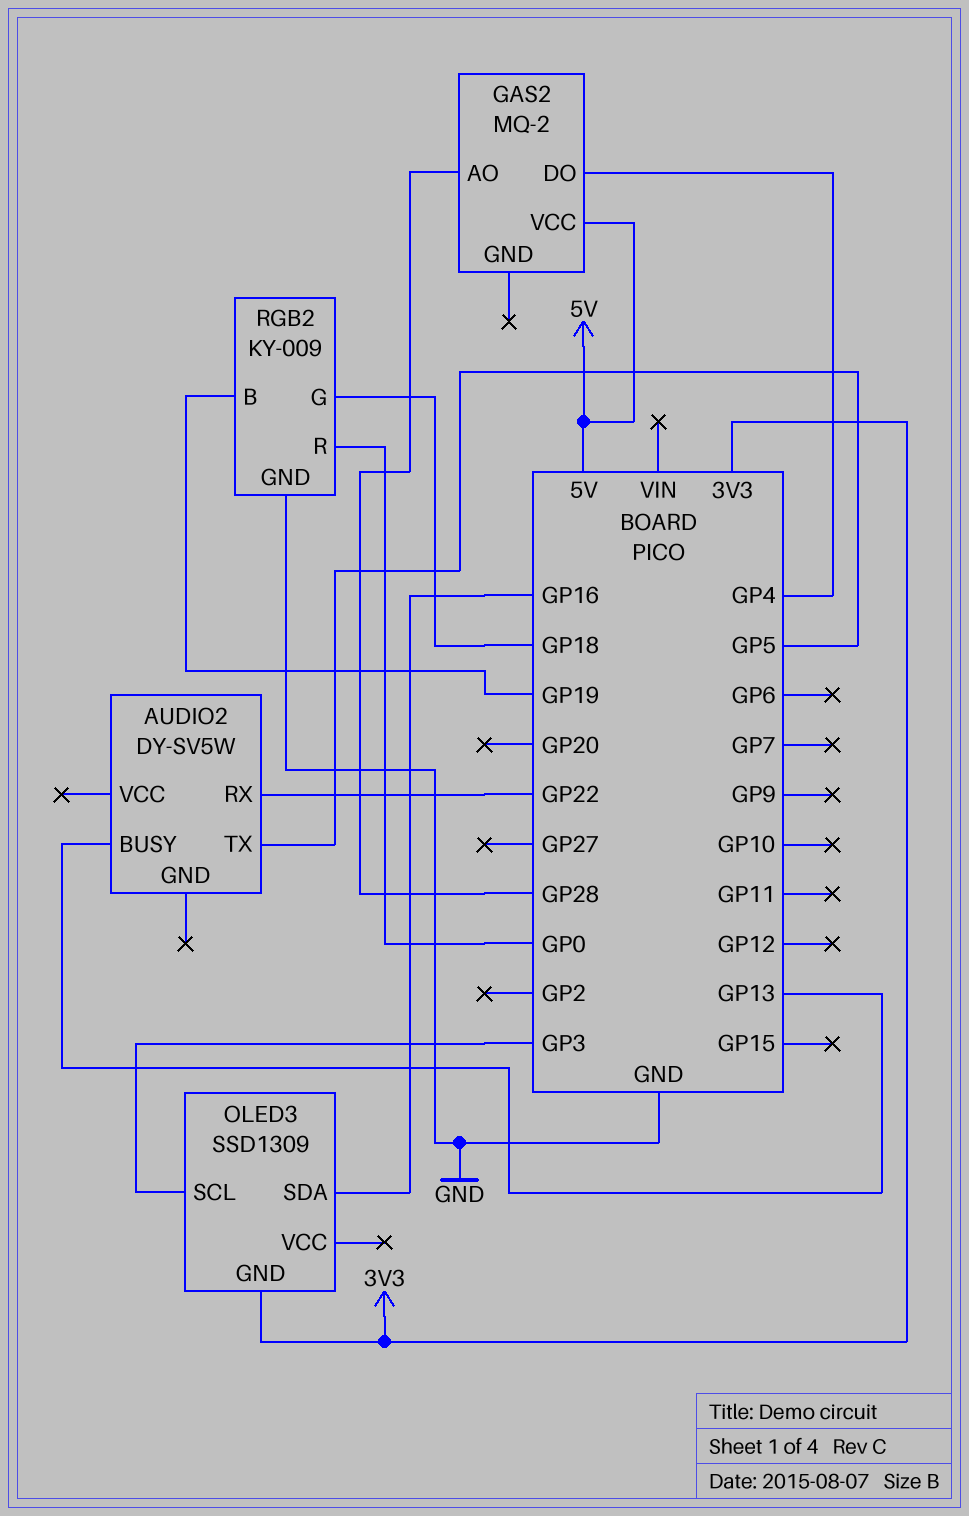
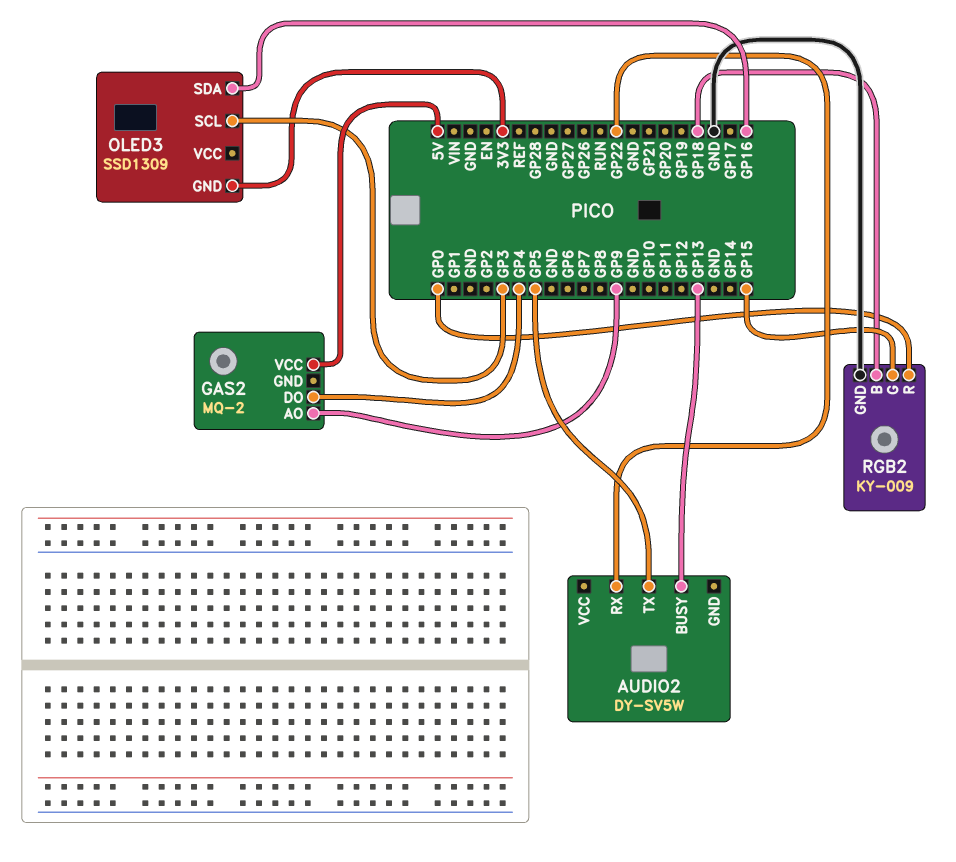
GAS2 pin AO: GP28 -> GP9
RGB2 pin B: GP19 -> GP18
RGB2 pin G: GP18 -> GP15

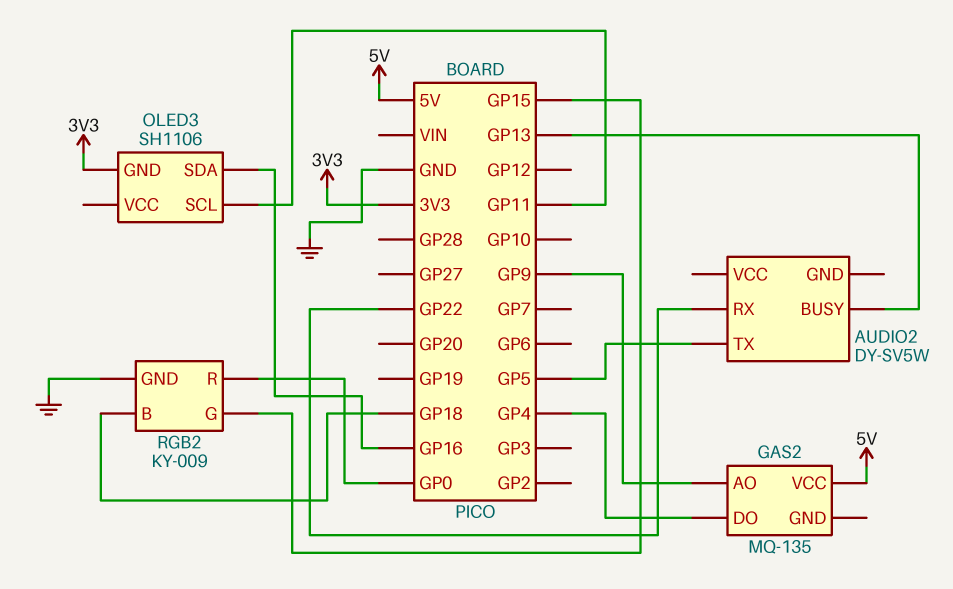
GAS2: MQ-2 -> MQ-135
OLED3: SSD1309 -> SH1106
OLED3 pin SCL: GP3 -> GP11

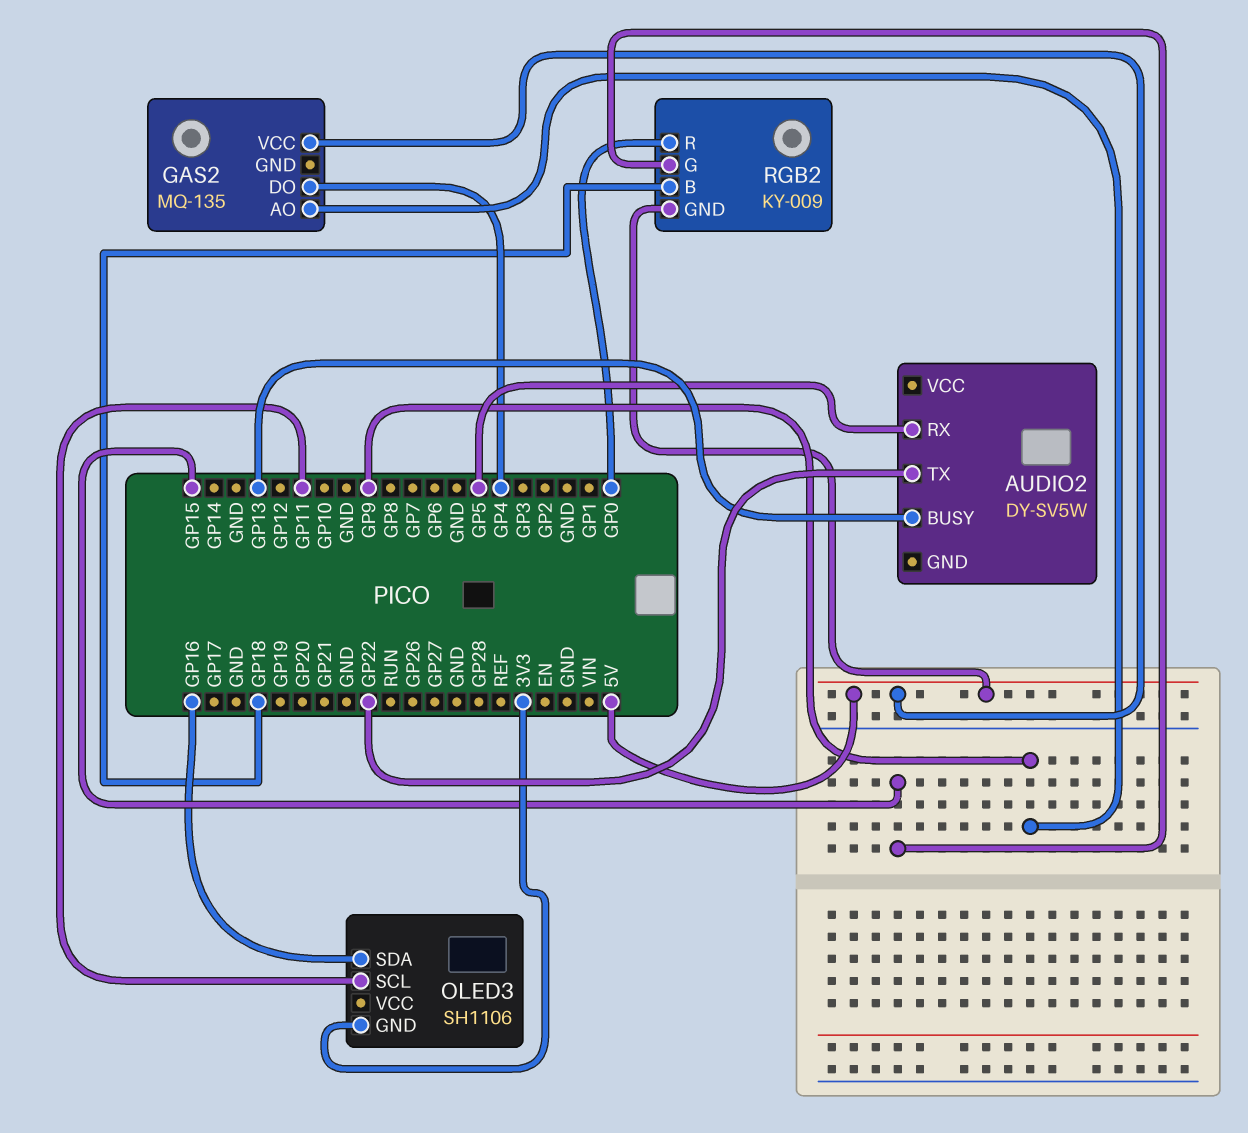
AUDIO2 pin RX: GP22 -> GP5
AUDIO2 pin TX: GP5 -> GP22
RGB2 pin GND: GND -> 5V

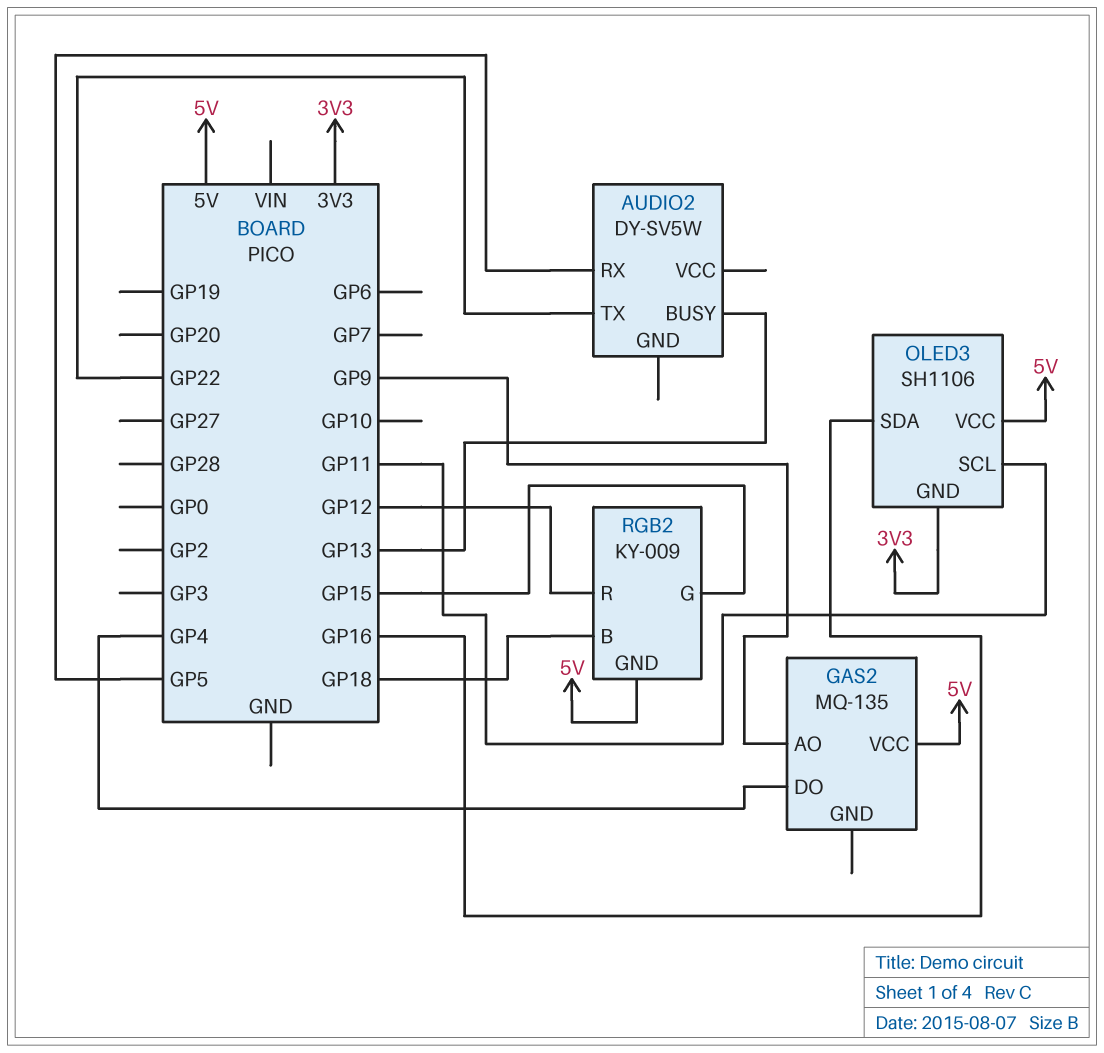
OLED3 pin VCC: none -> 5V
RGB2 pin R: GP0 -> GP12

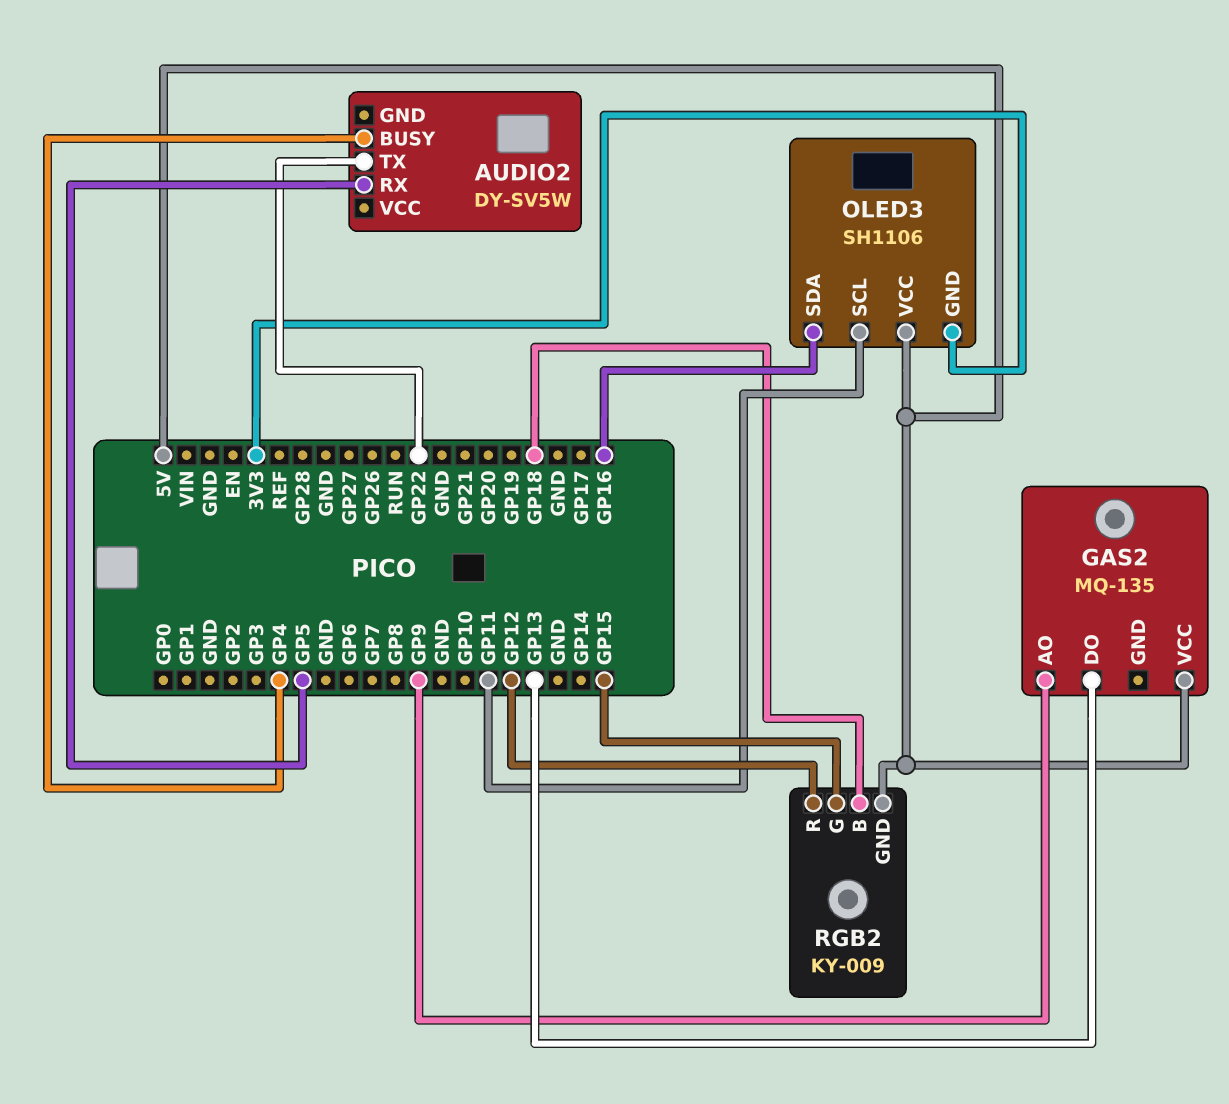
AUDIO2 pin BUSY: GP13 -> GP4
GAS2 pin DO: GP4 -> GP13

